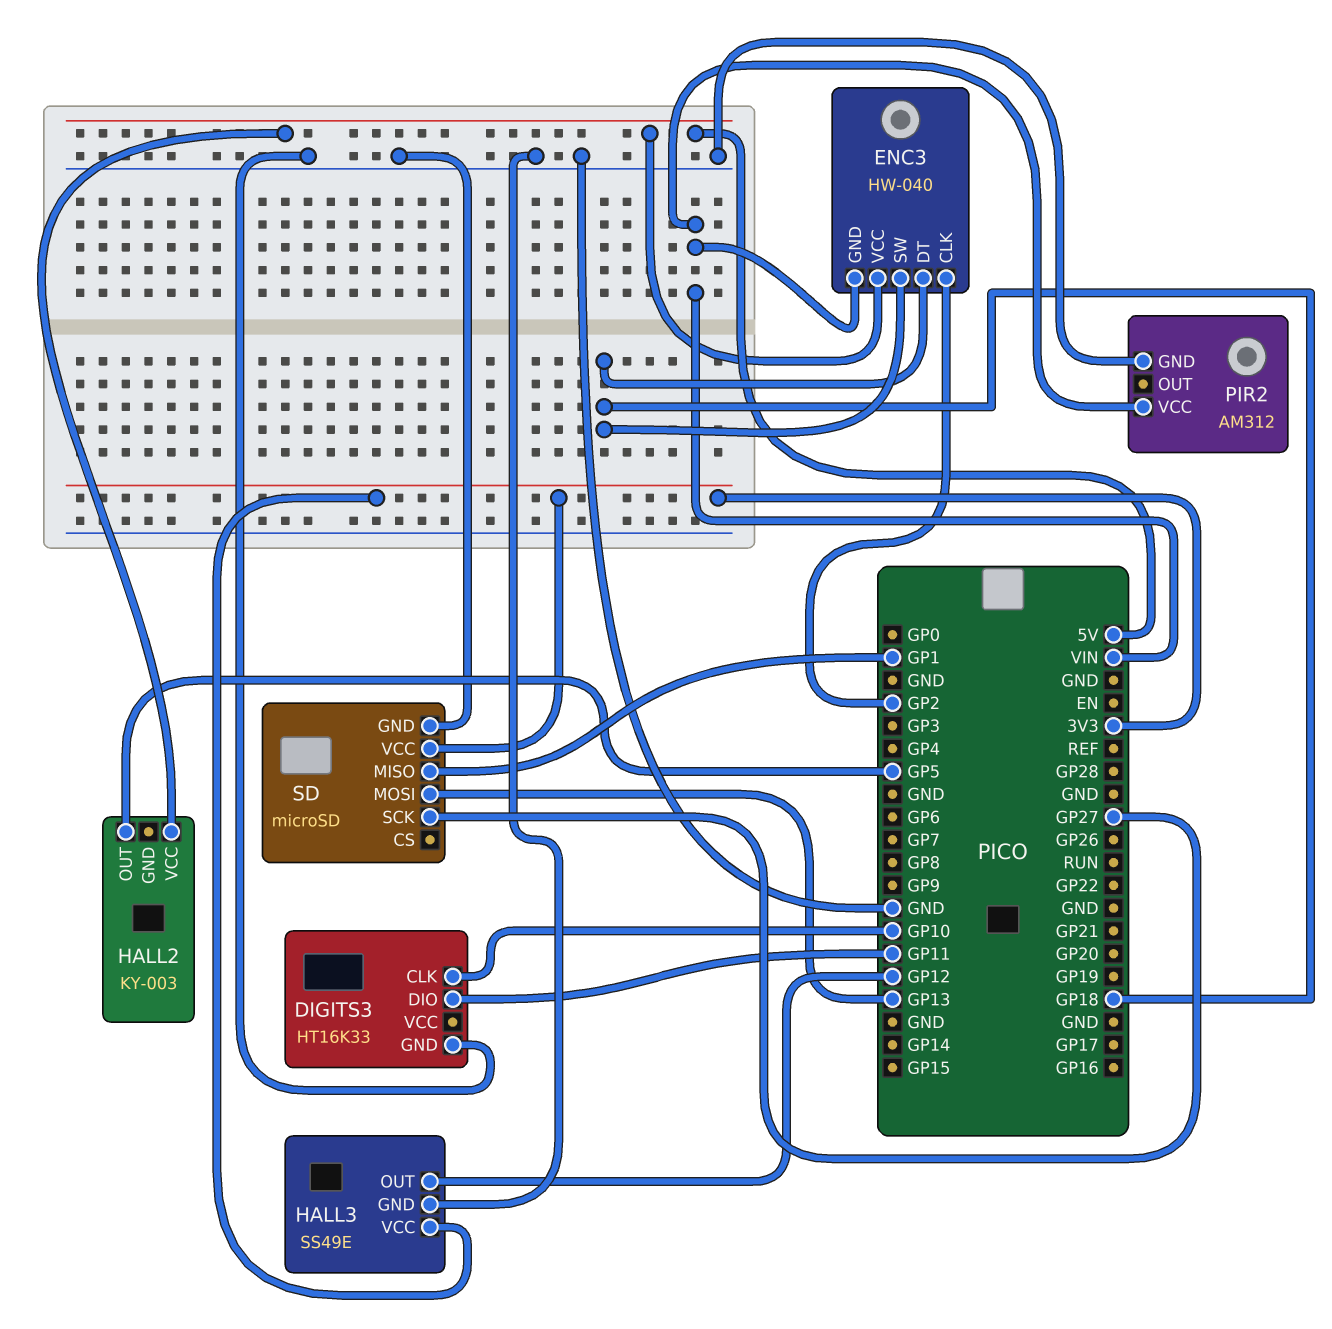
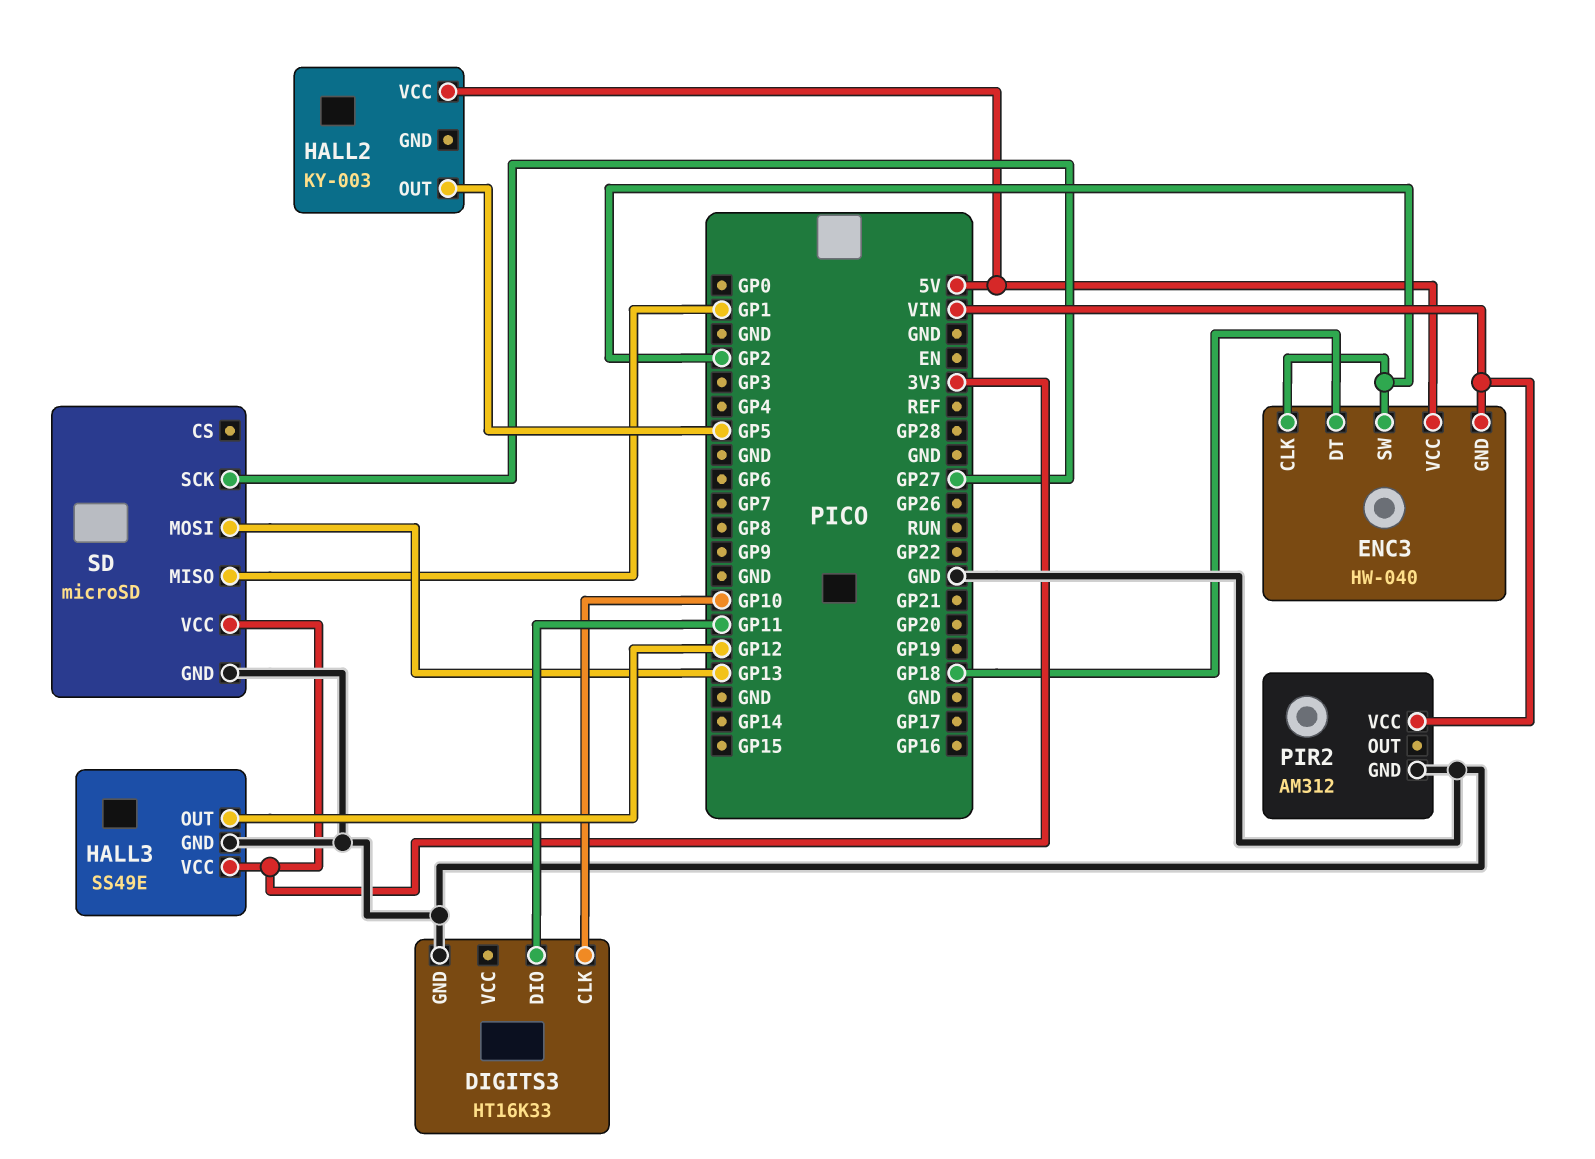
ENC3 pin SW: GP18 -> GP2

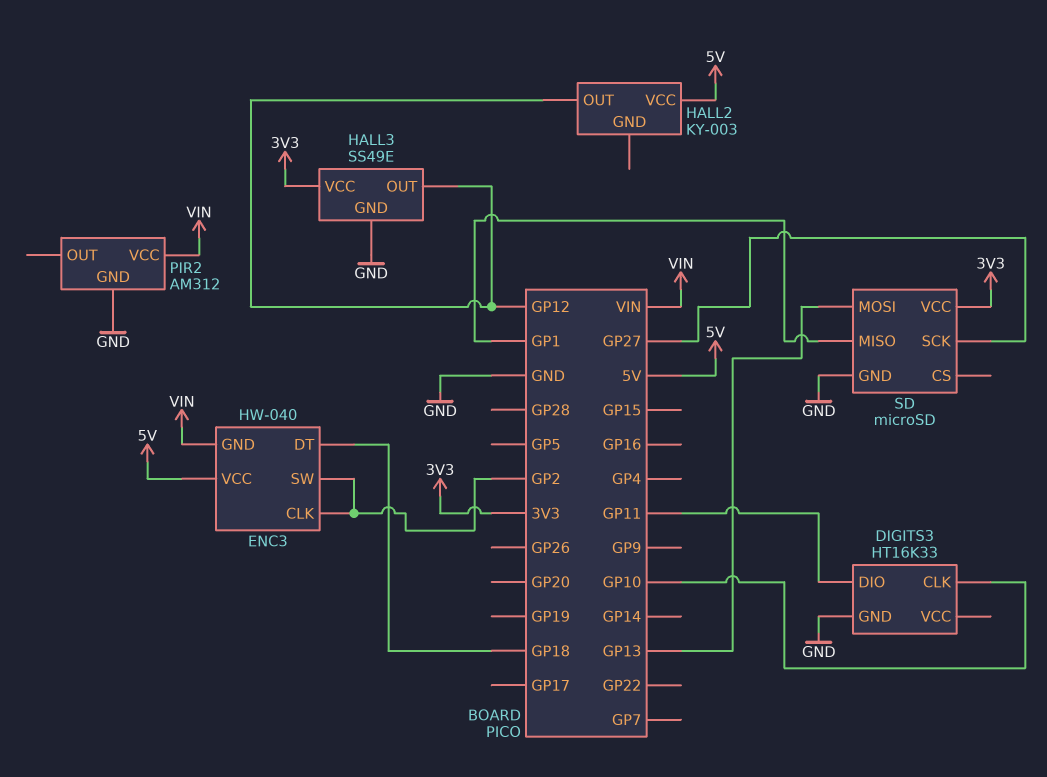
HALL2 pin OUT: GP5 -> GP12

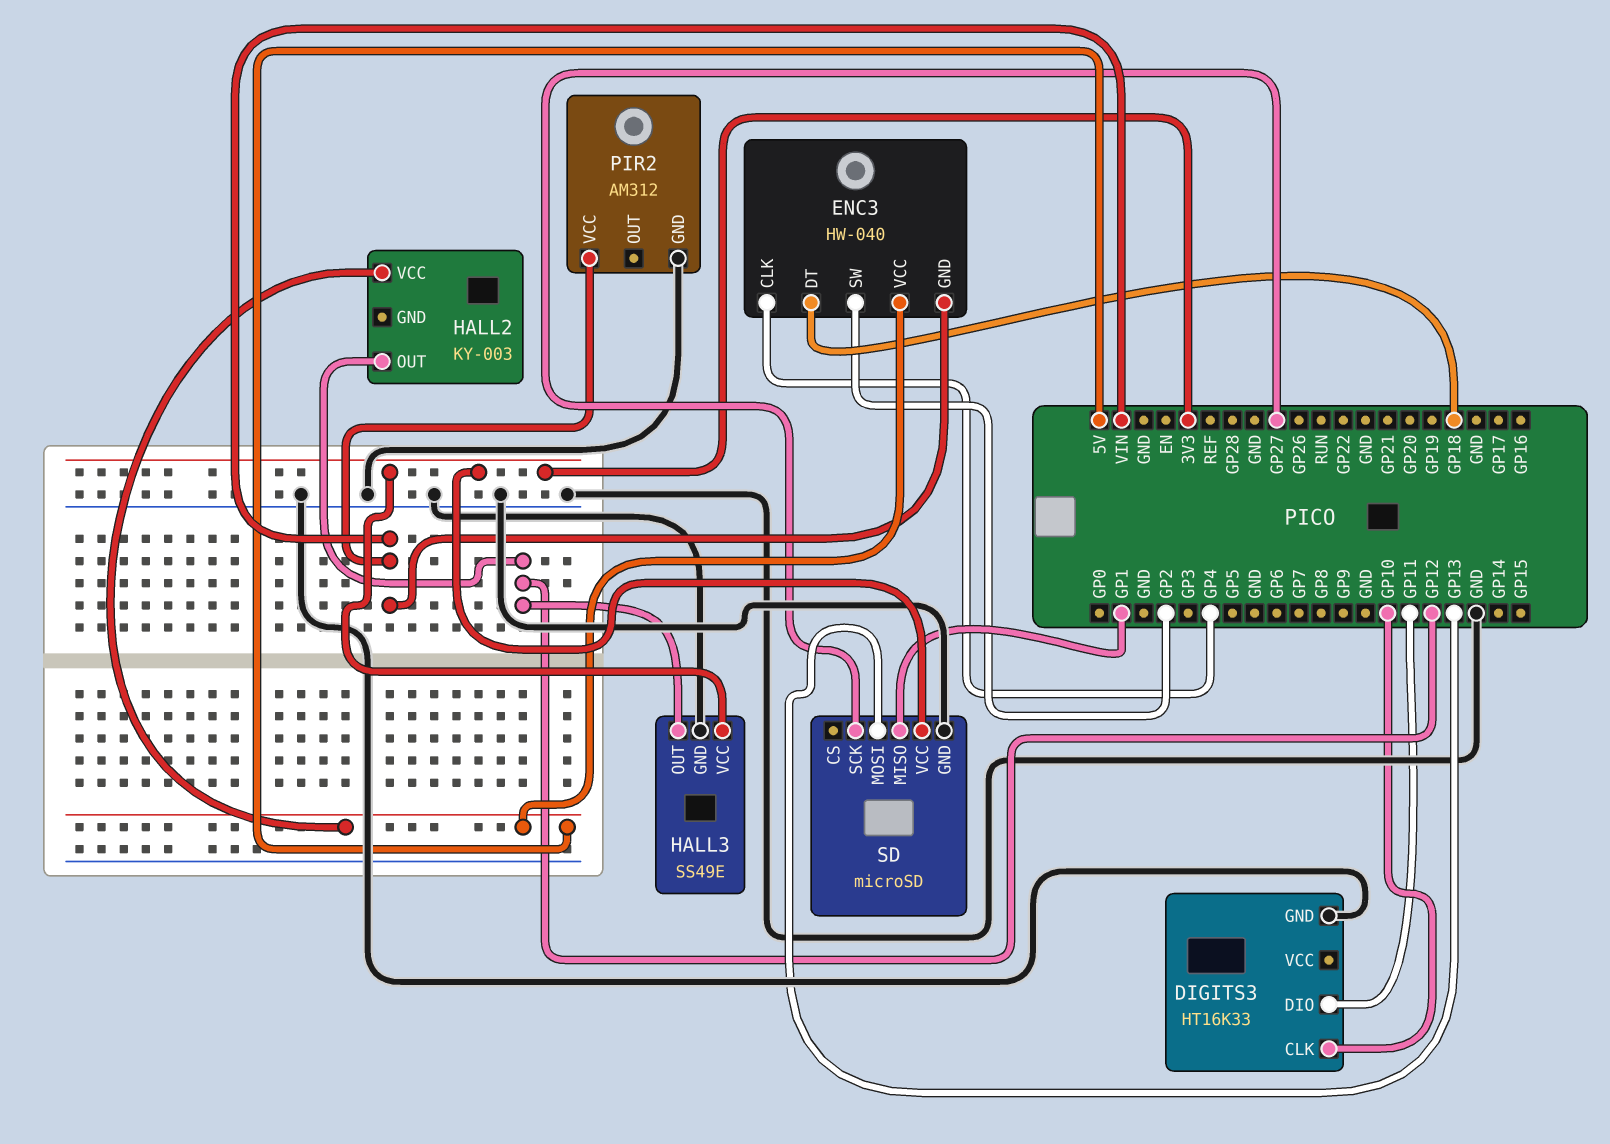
ENC3 pin CLK: GP2 -> GP4

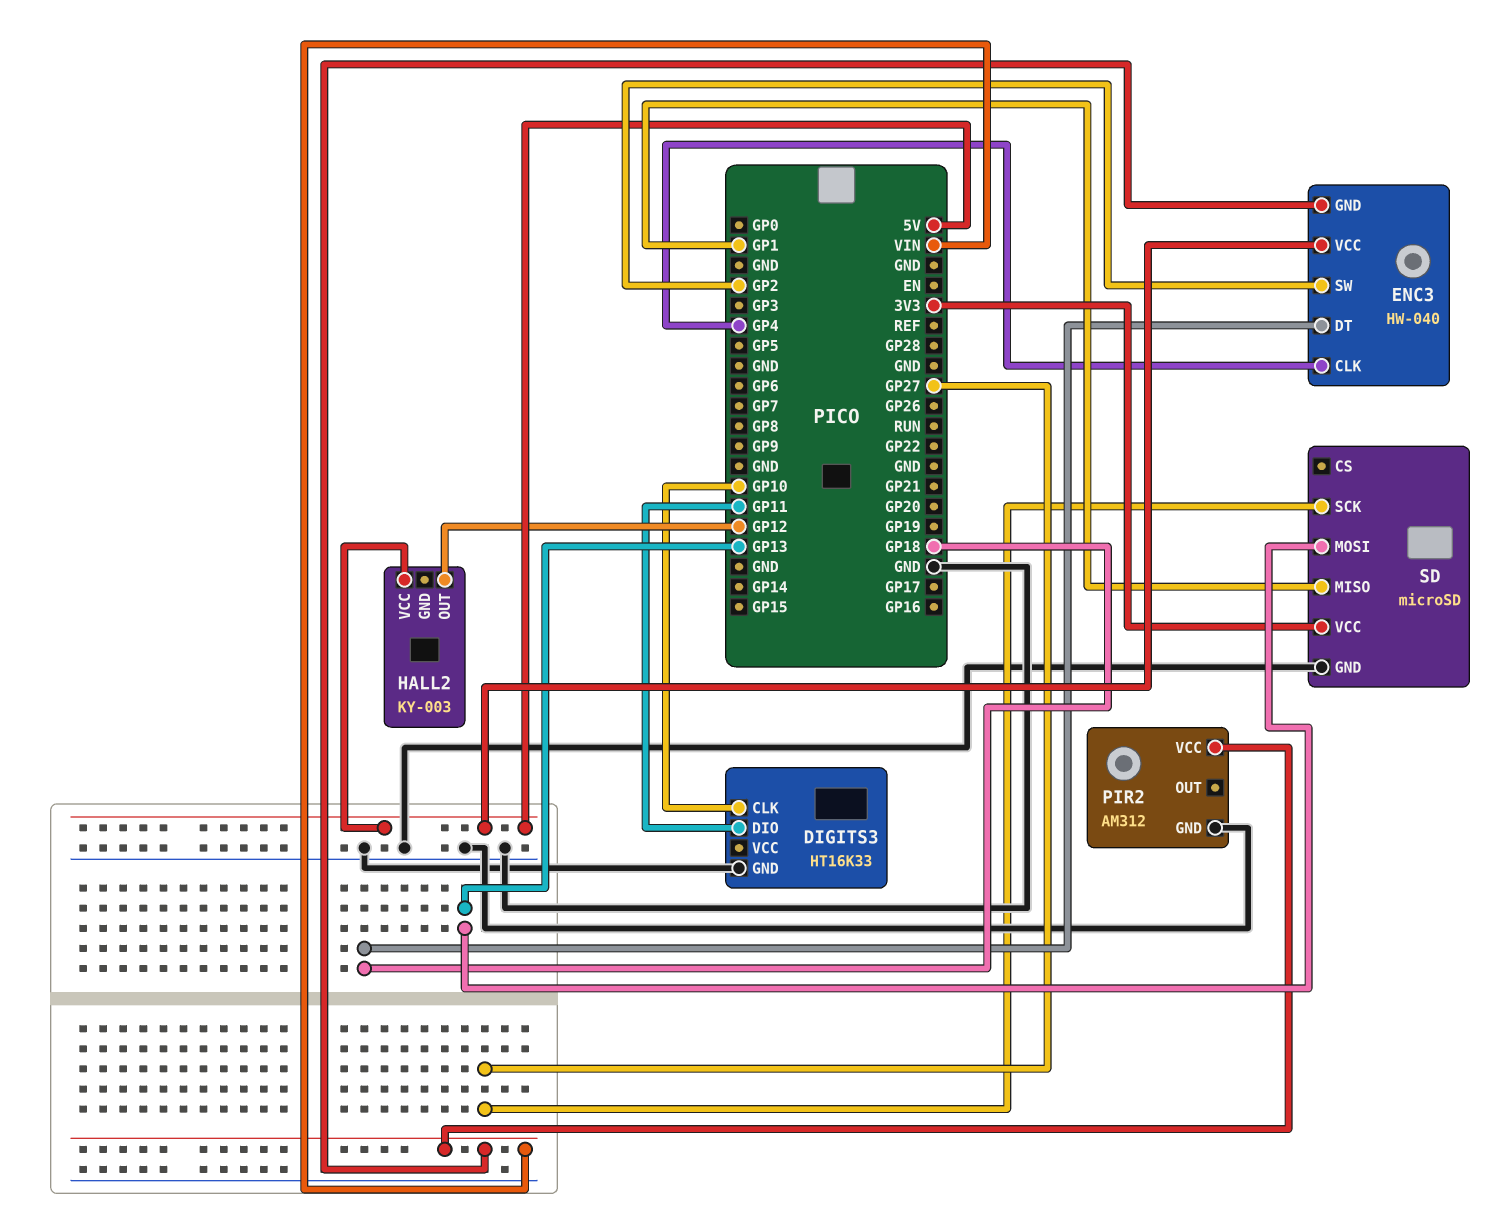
HALL3: SS49E -> none
HALL3 pin GND: GND -> none
HALL3 pin OUT: GP12 -> none
HALL3 pin VCC: 3V3 -> none

